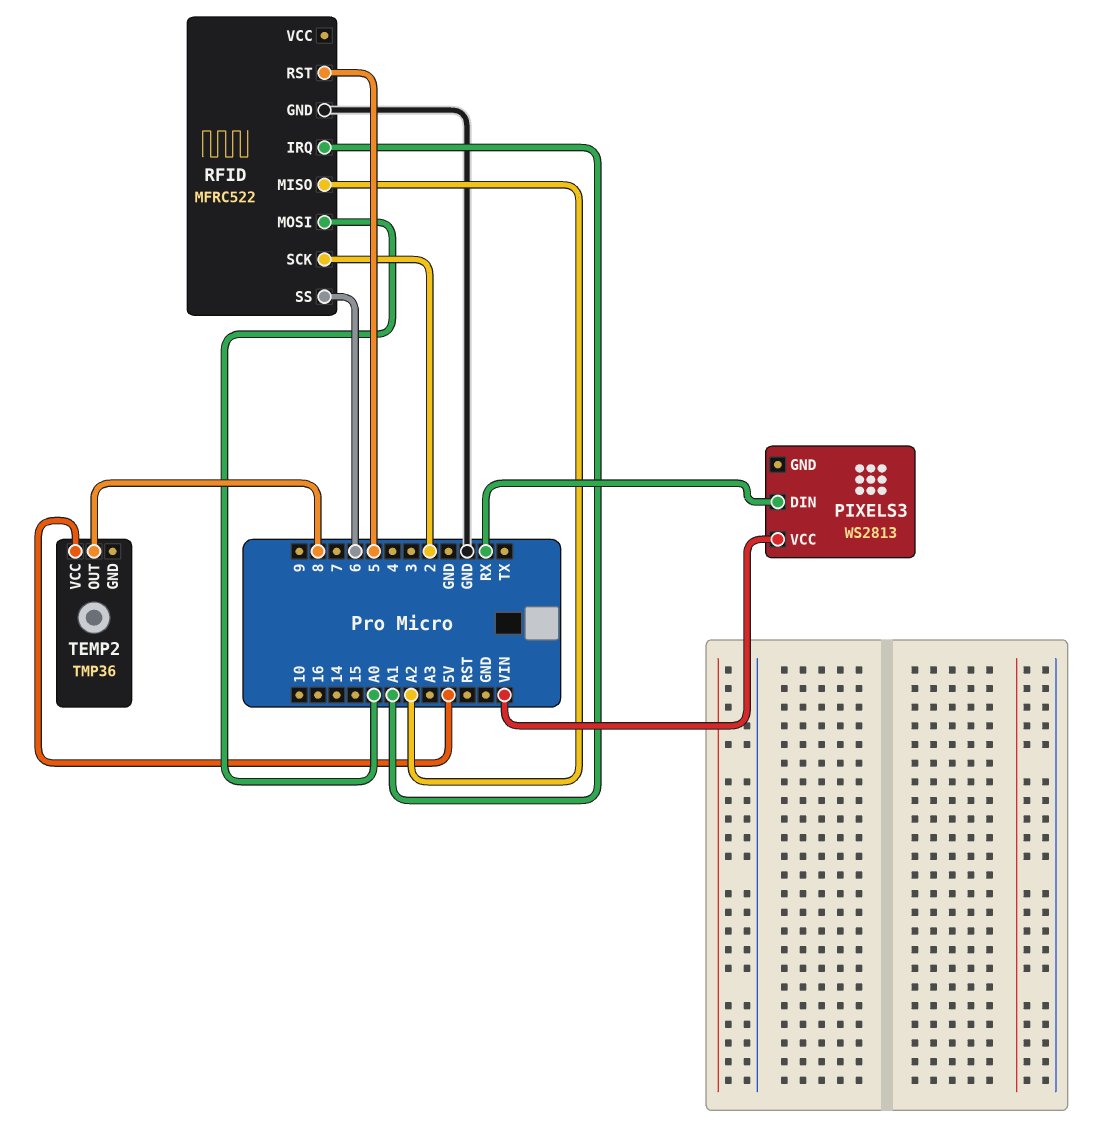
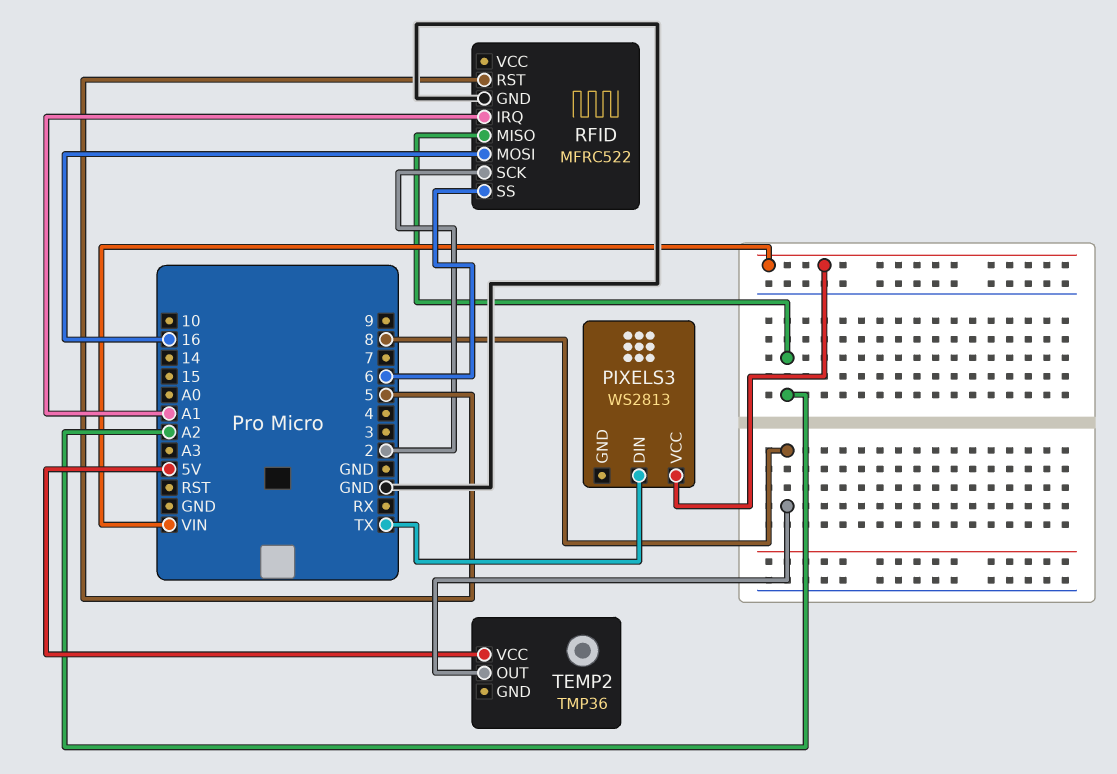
PIXELS3 pin DIN: RX -> TX
RFID pin MOSI: A0 -> 16

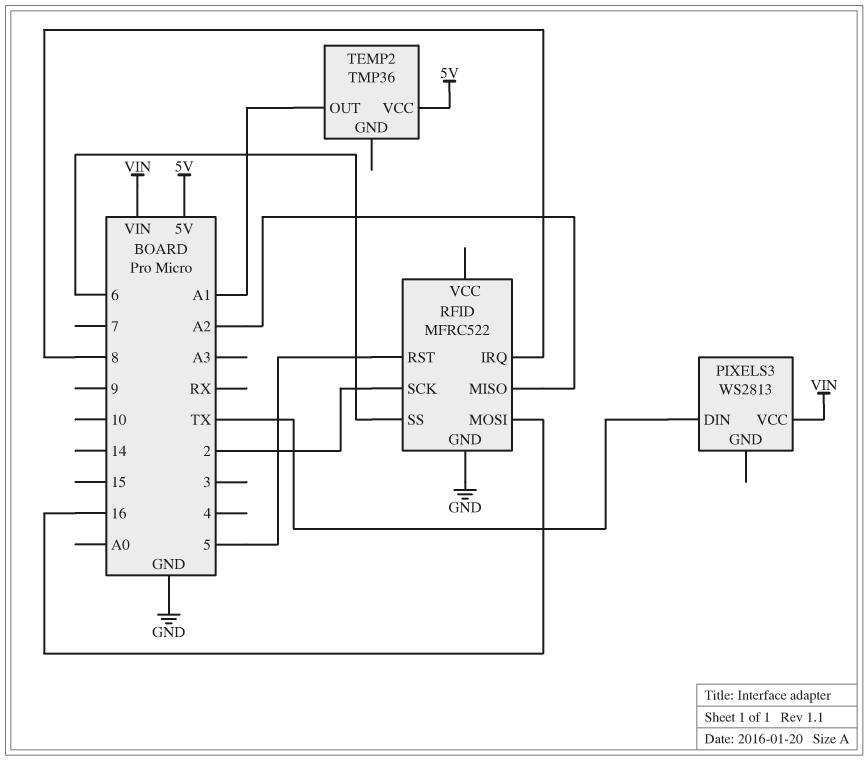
RFID pin IRQ: A1 -> 8
TEMP2 pin OUT: 8 -> A1

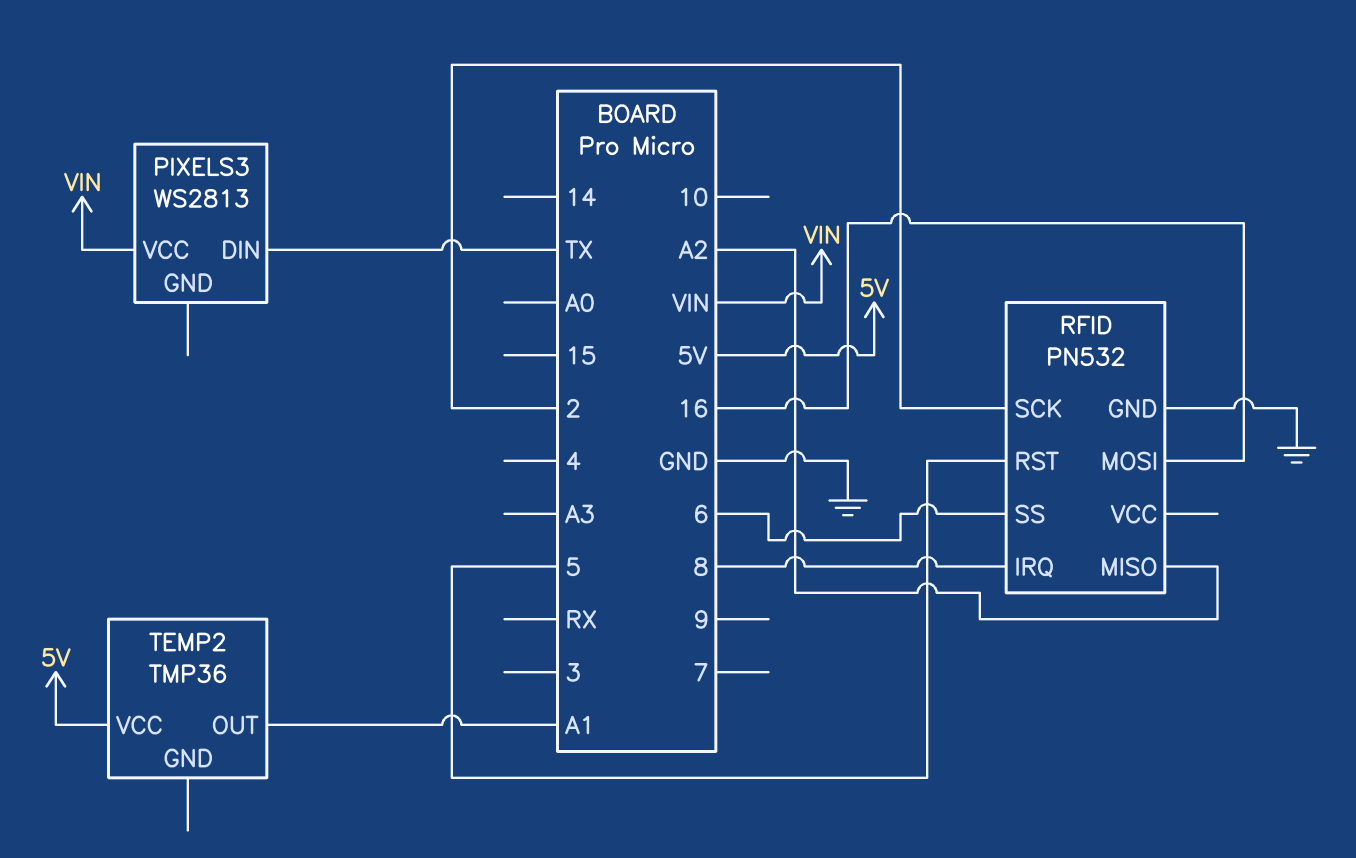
RFID: MFRC522 -> PN532

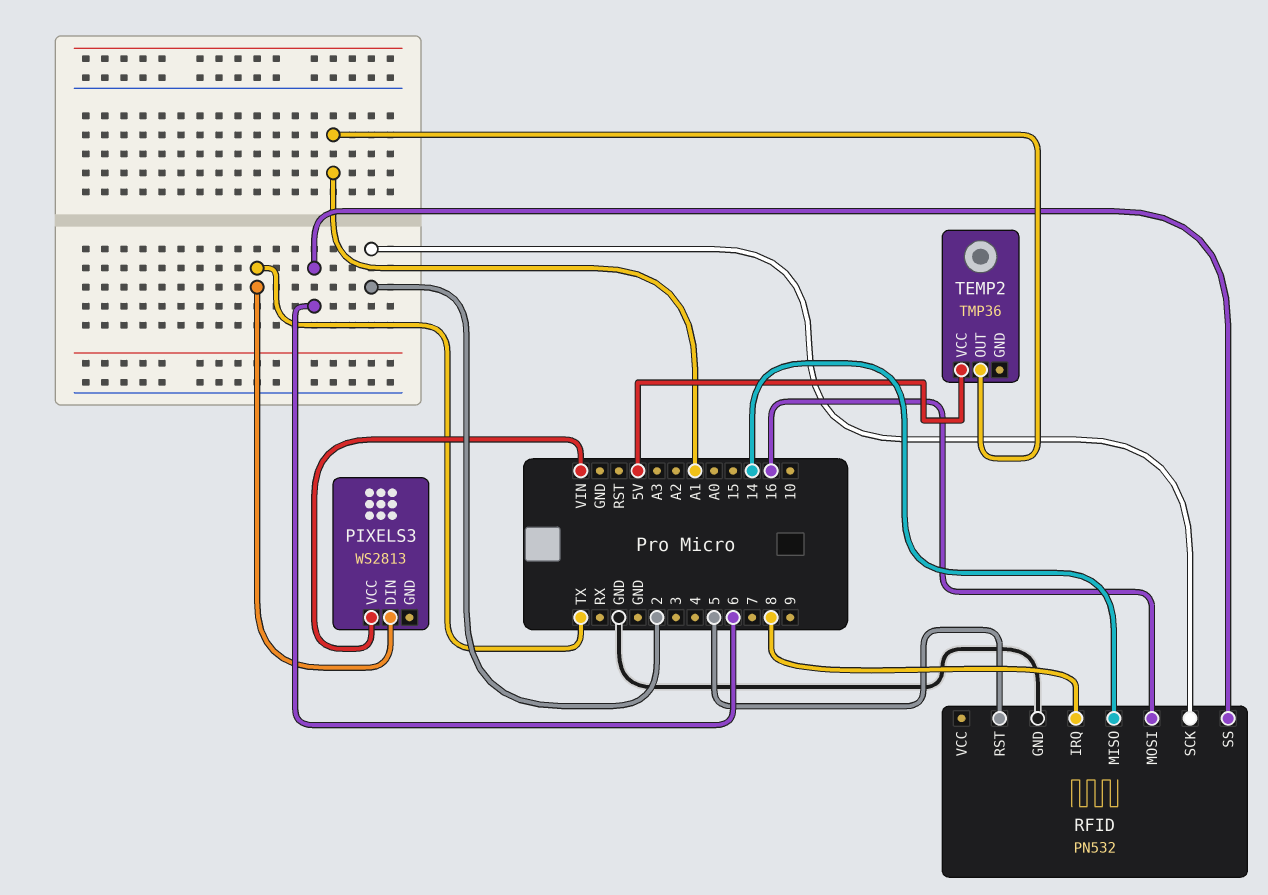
RFID pin MISO: A2 -> 14

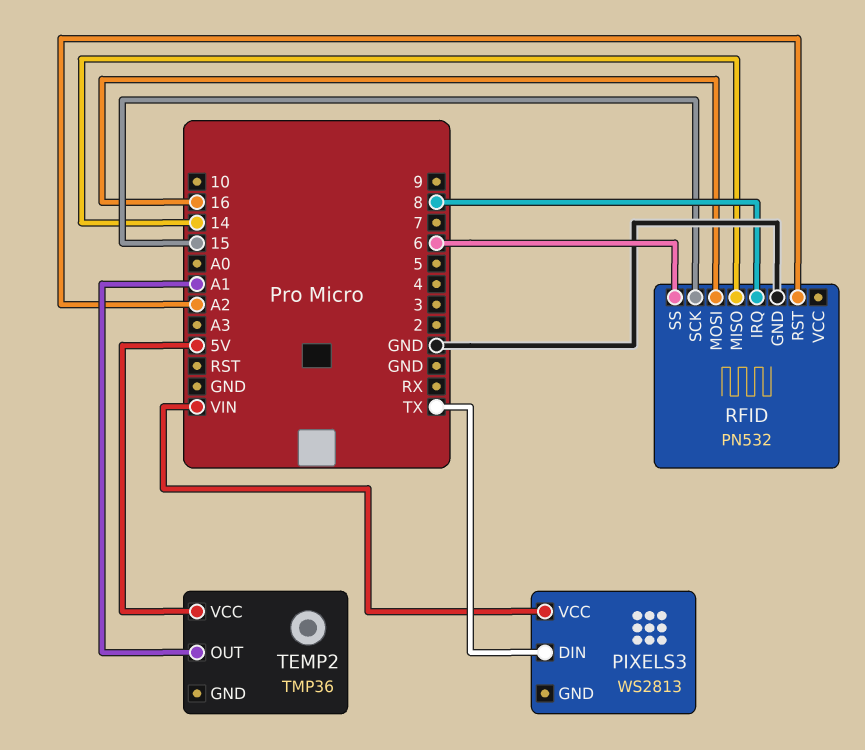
RFID pin RST: 5 -> A2
RFID pin SCK: 2 -> 15

